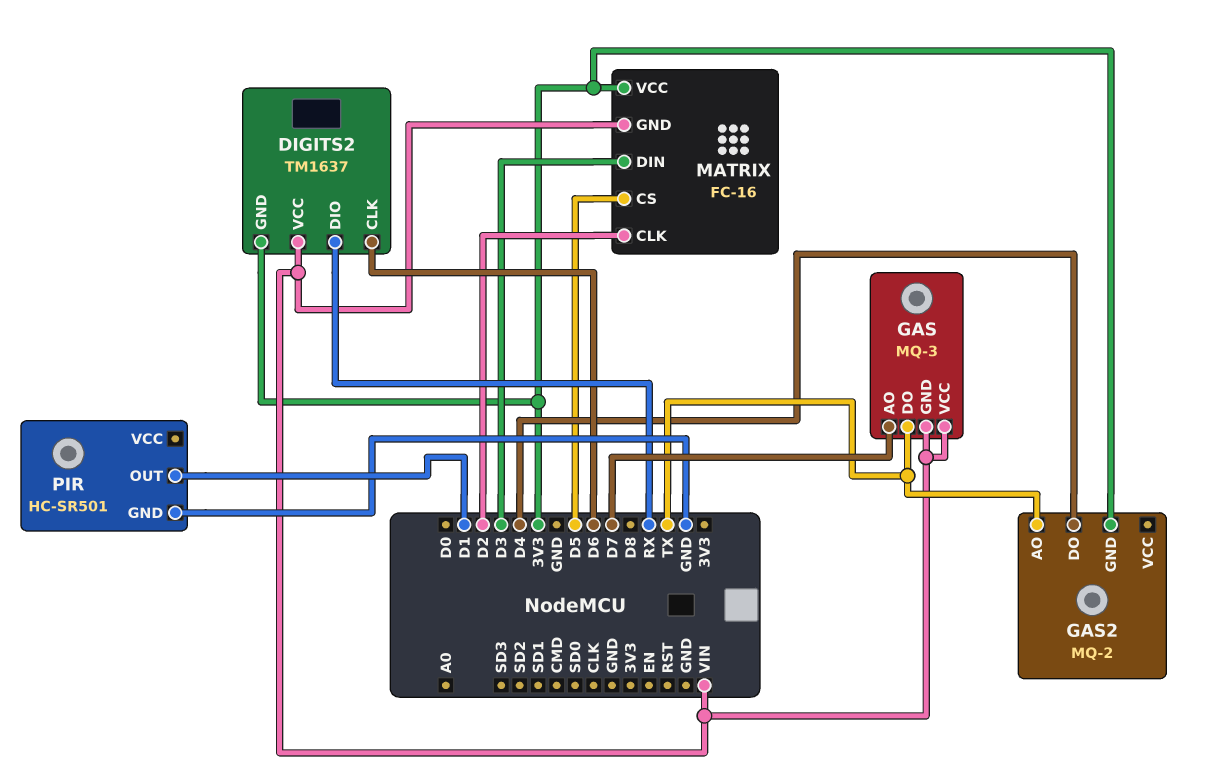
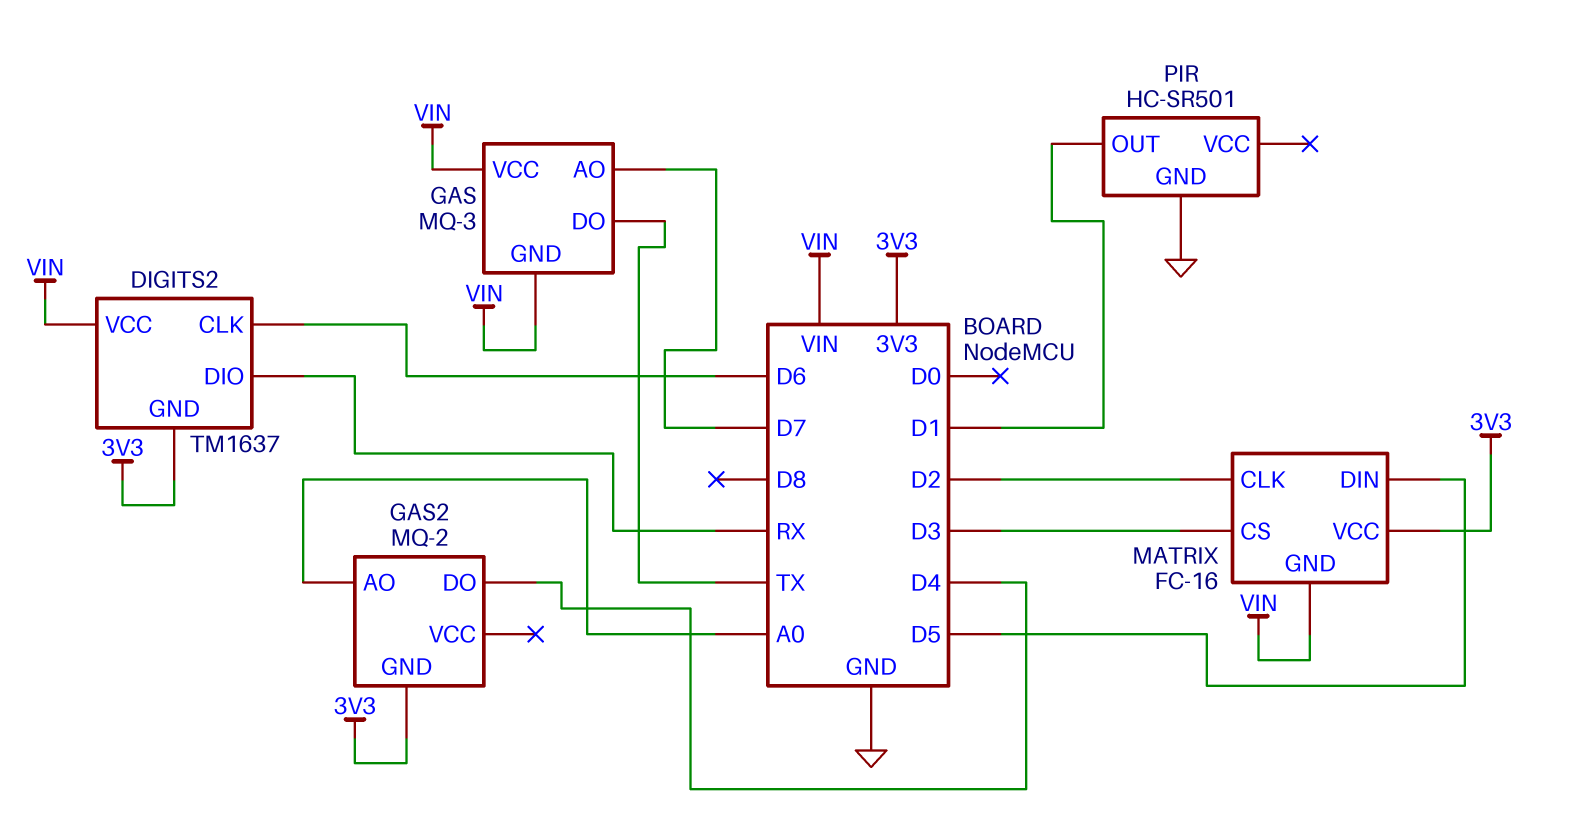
GAS2 pin AO: TX -> A0
MATRIX pin CS: D5 -> D3
MATRIX pin DIN: D3 -> D5

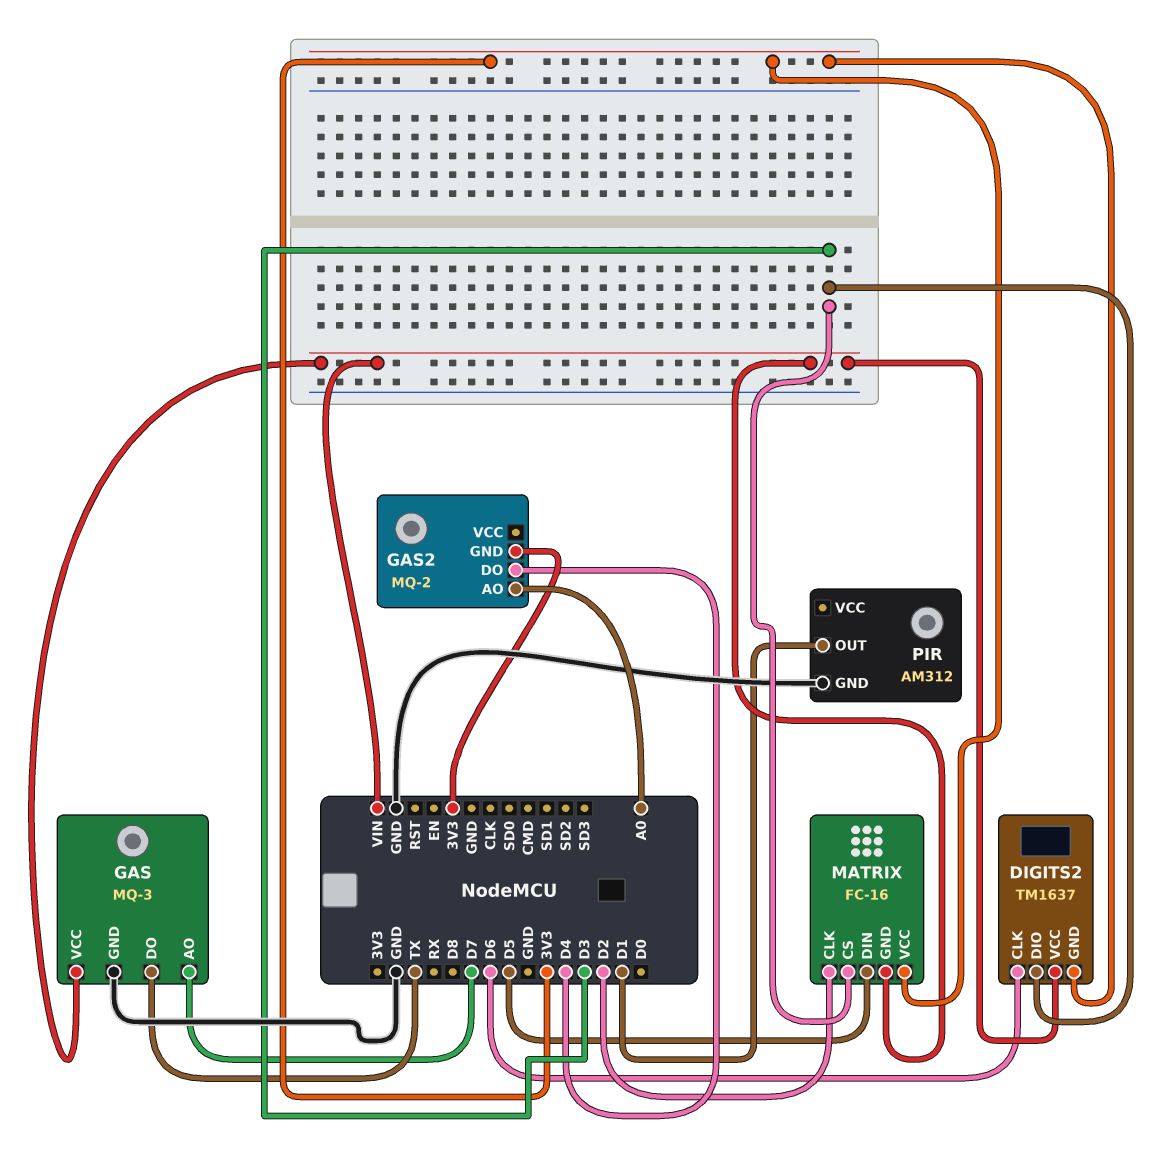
DIGITS2 pin DIO: RX -> D3
GAS pin GND: VIN -> GND
PIR: HC-SR501 -> AM312

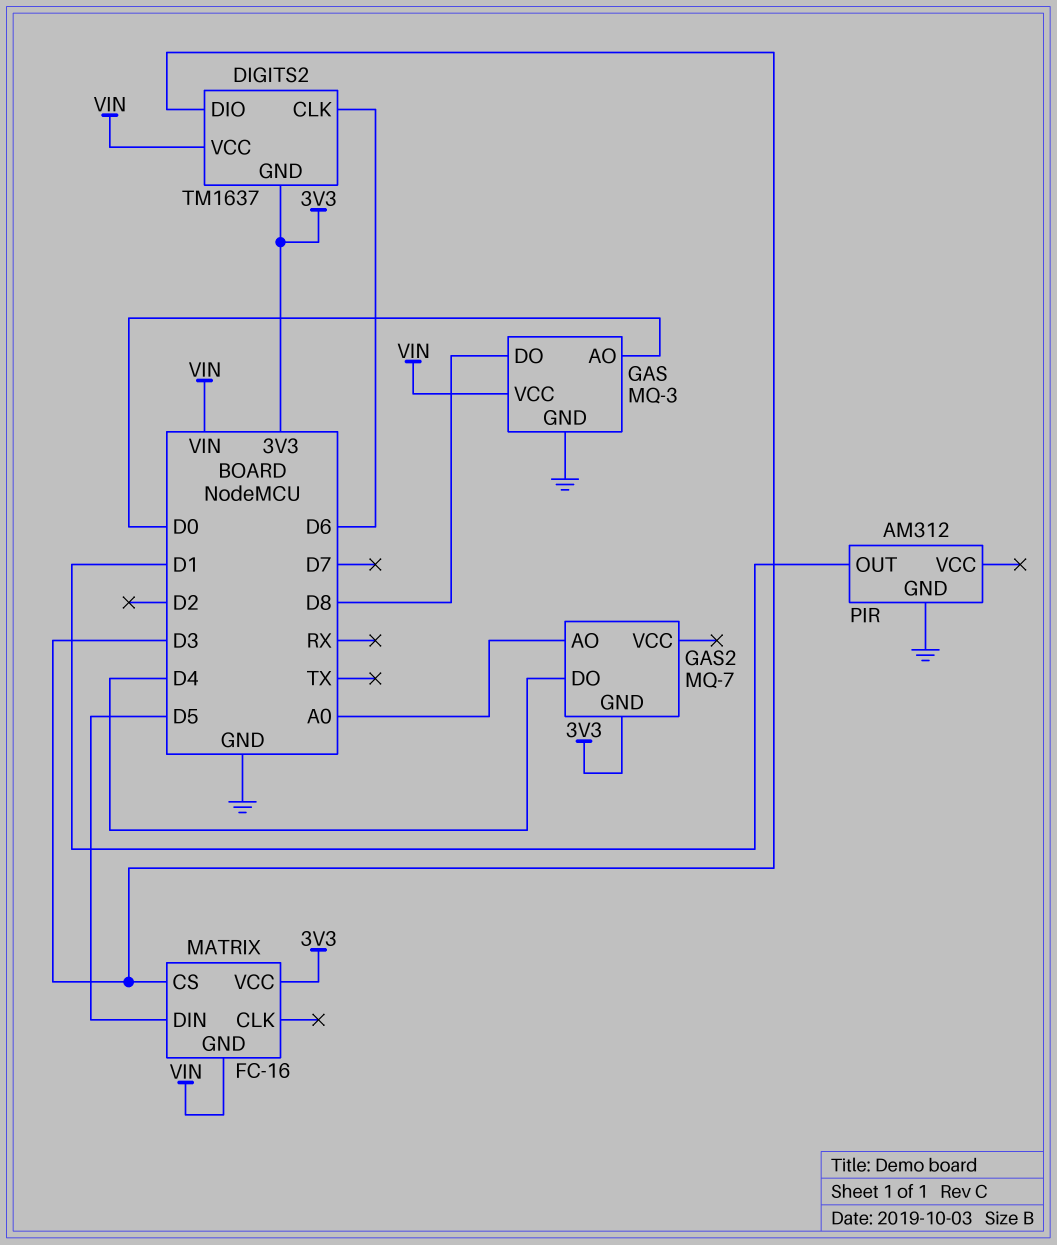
GAS pin AO: D7 -> D0
GAS pin DO: TX -> D8
GAS2: MQ-2 -> MQ-7
MATRIX pin CLK: D2 -> none

